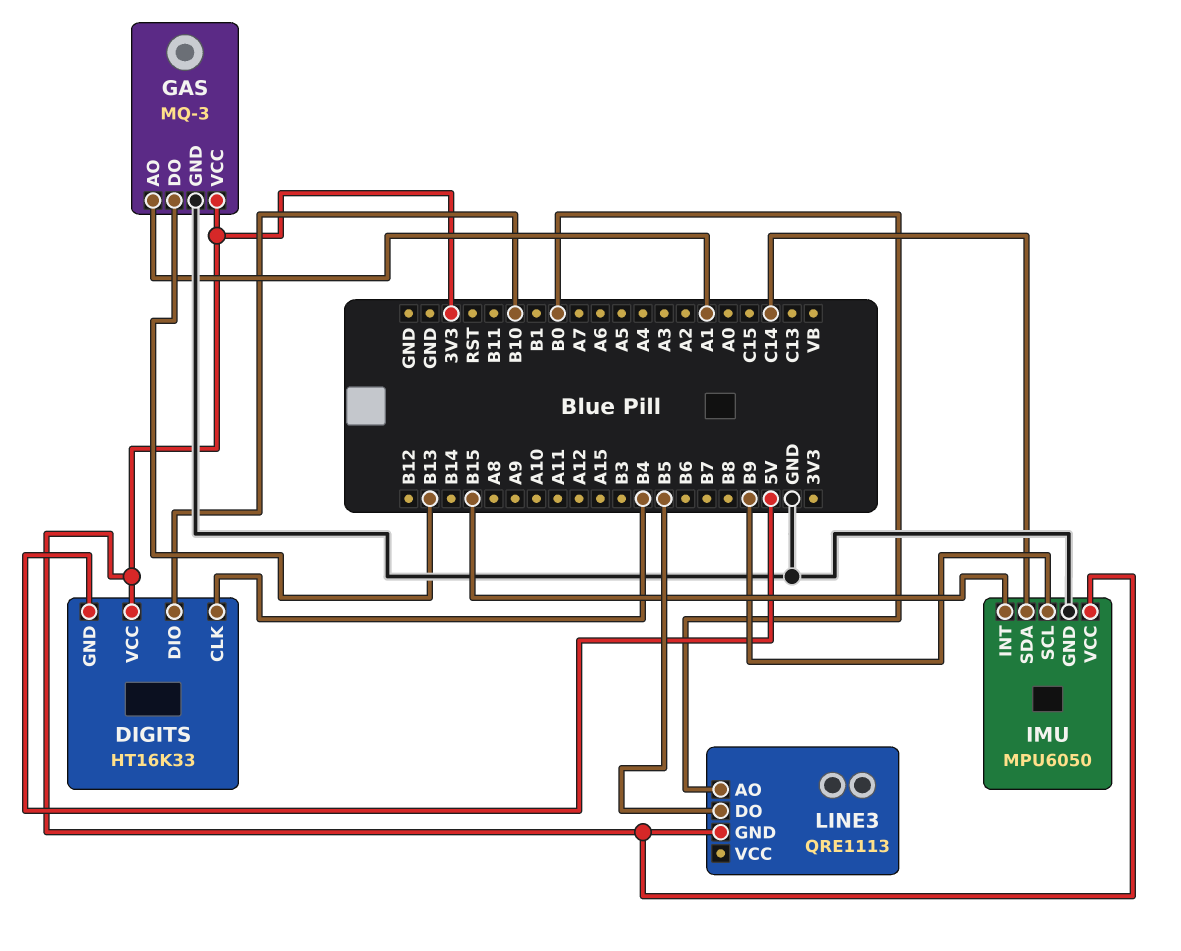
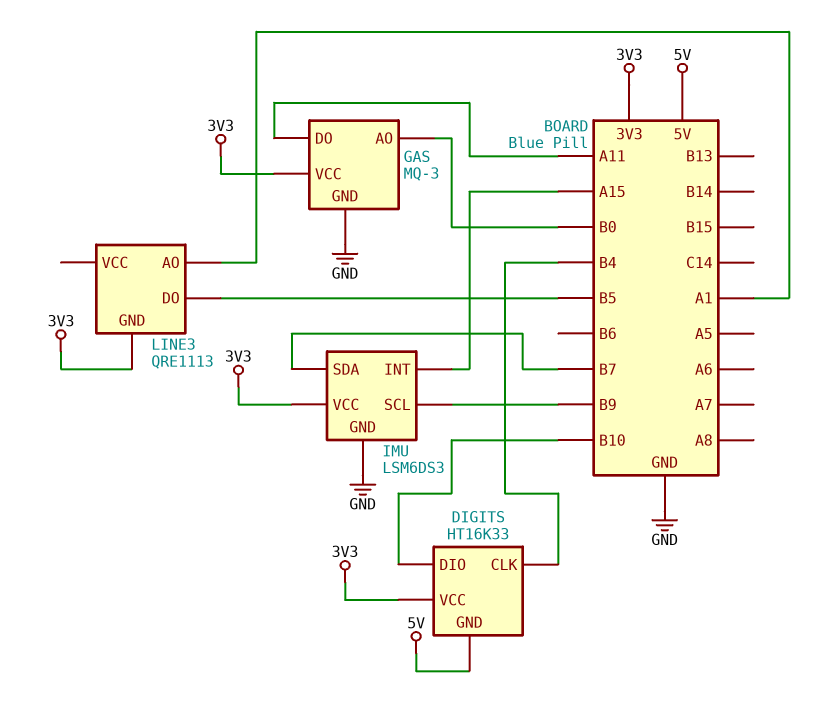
GAS pin AO: A1 -> B0
GAS pin DO: B13 -> A11
IMU: MPU6050 -> LSM6DS3
IMU pin INT: B15 -> A15
IMU pin SDA: C14 -> B7
LINE3 pin AO: B0 -> A1

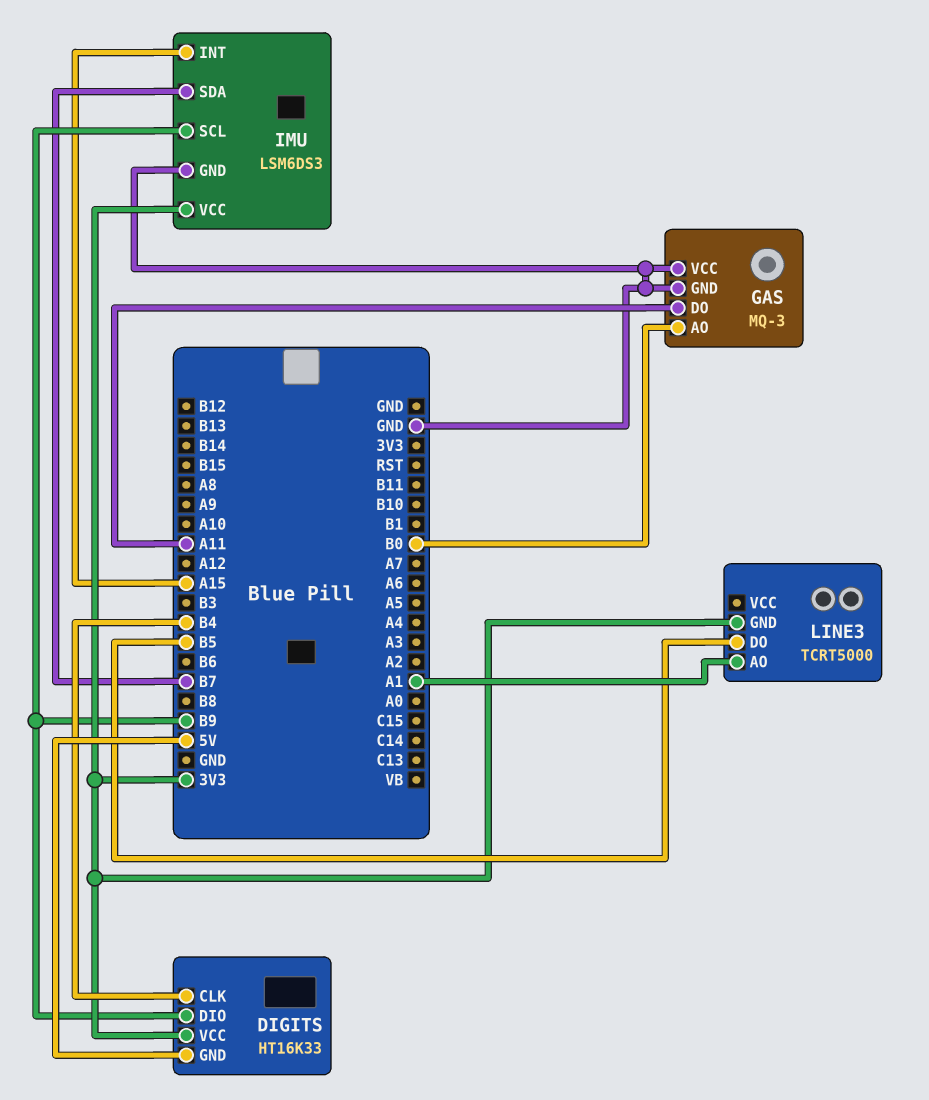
DIGITS pin DIO: B10 -> B9
GAS pin VCC: 3V3 -> GND
LINE3: QRE1113 -> TCRT5000

